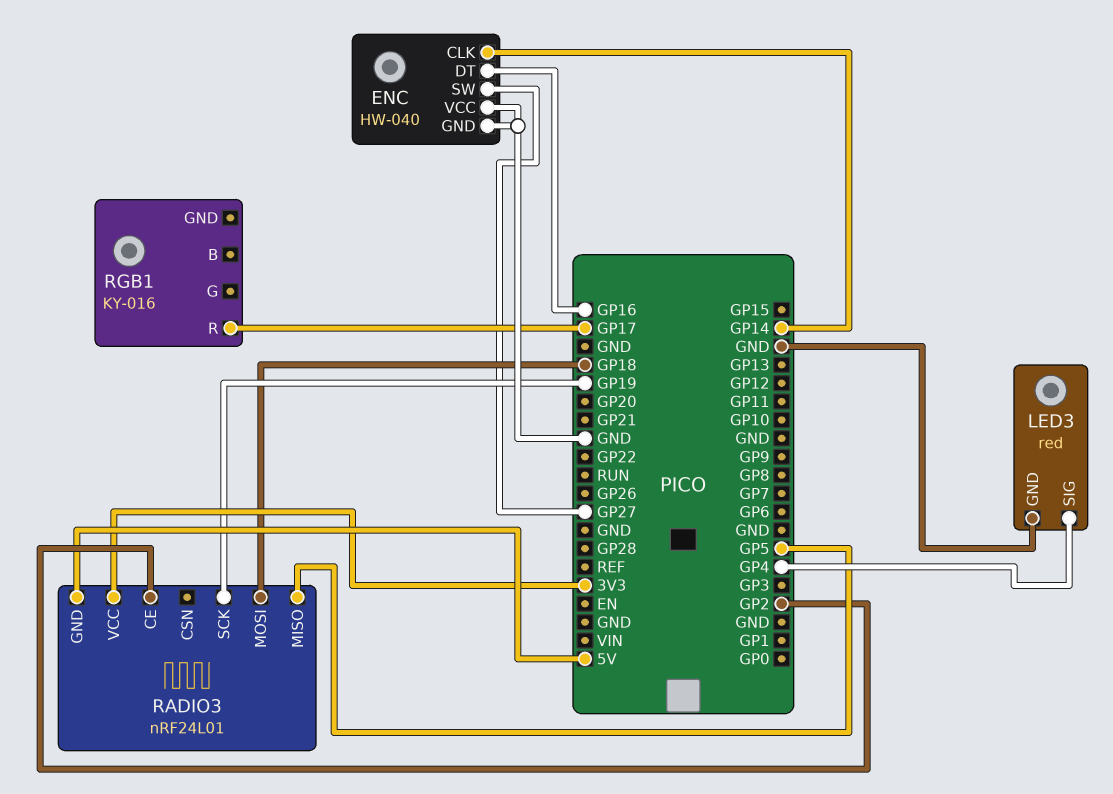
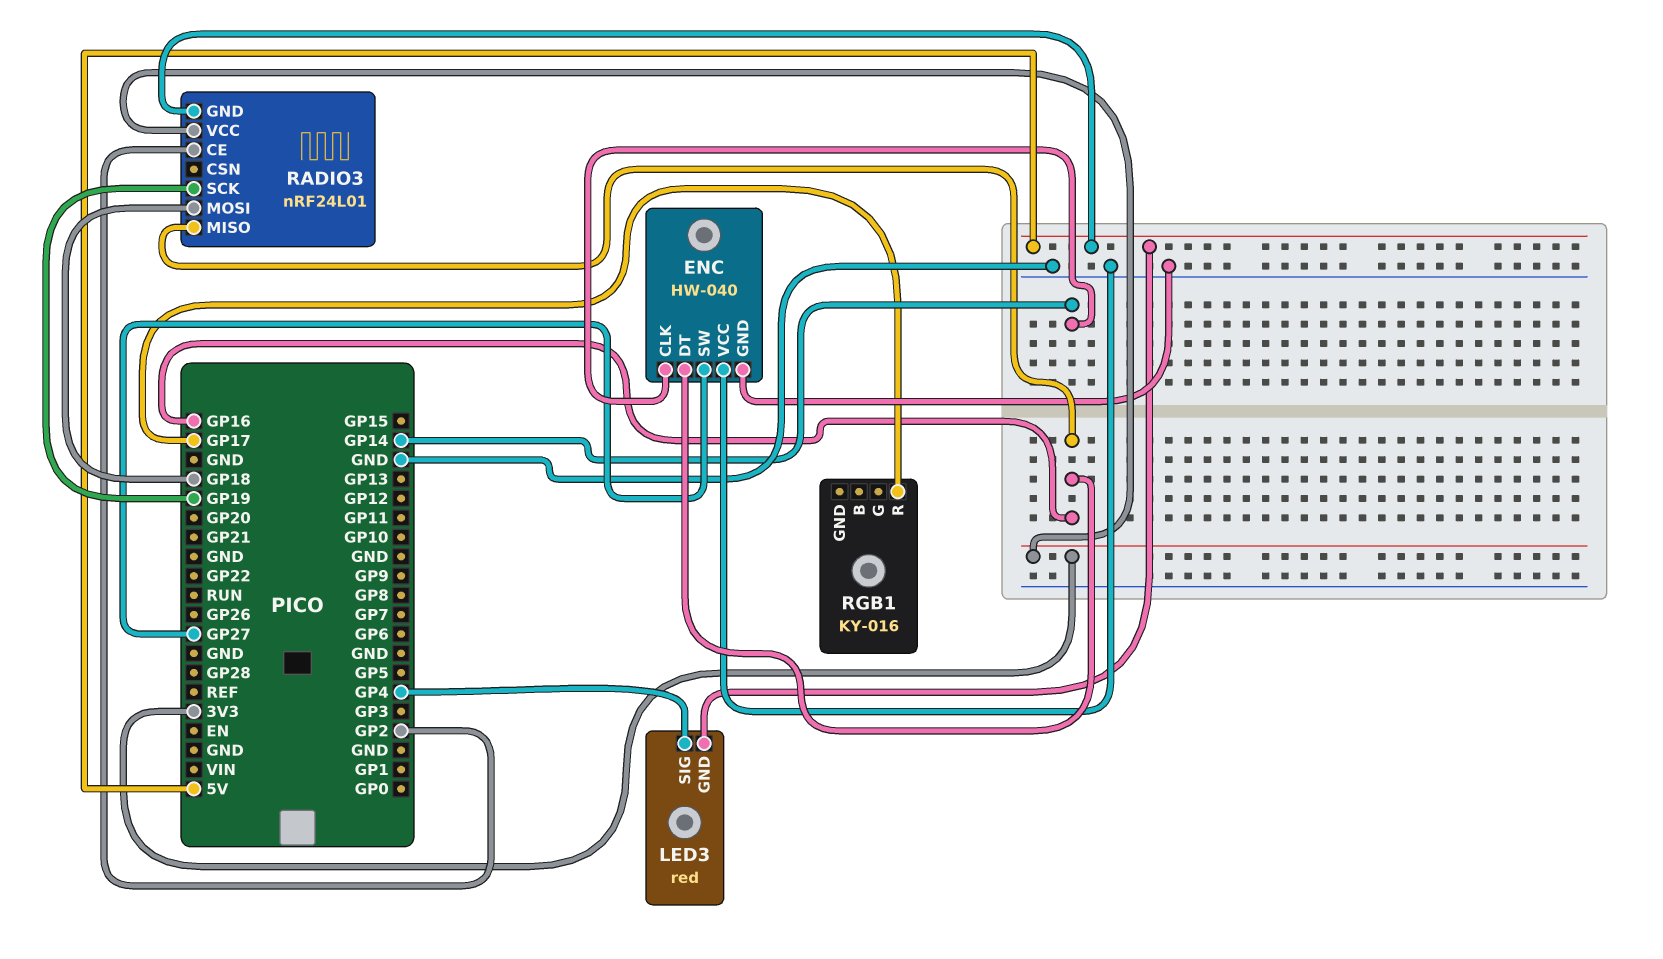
LED3 pin GND: GND -> 5V
RADIO3 pin MISO: GP5 -> GP16

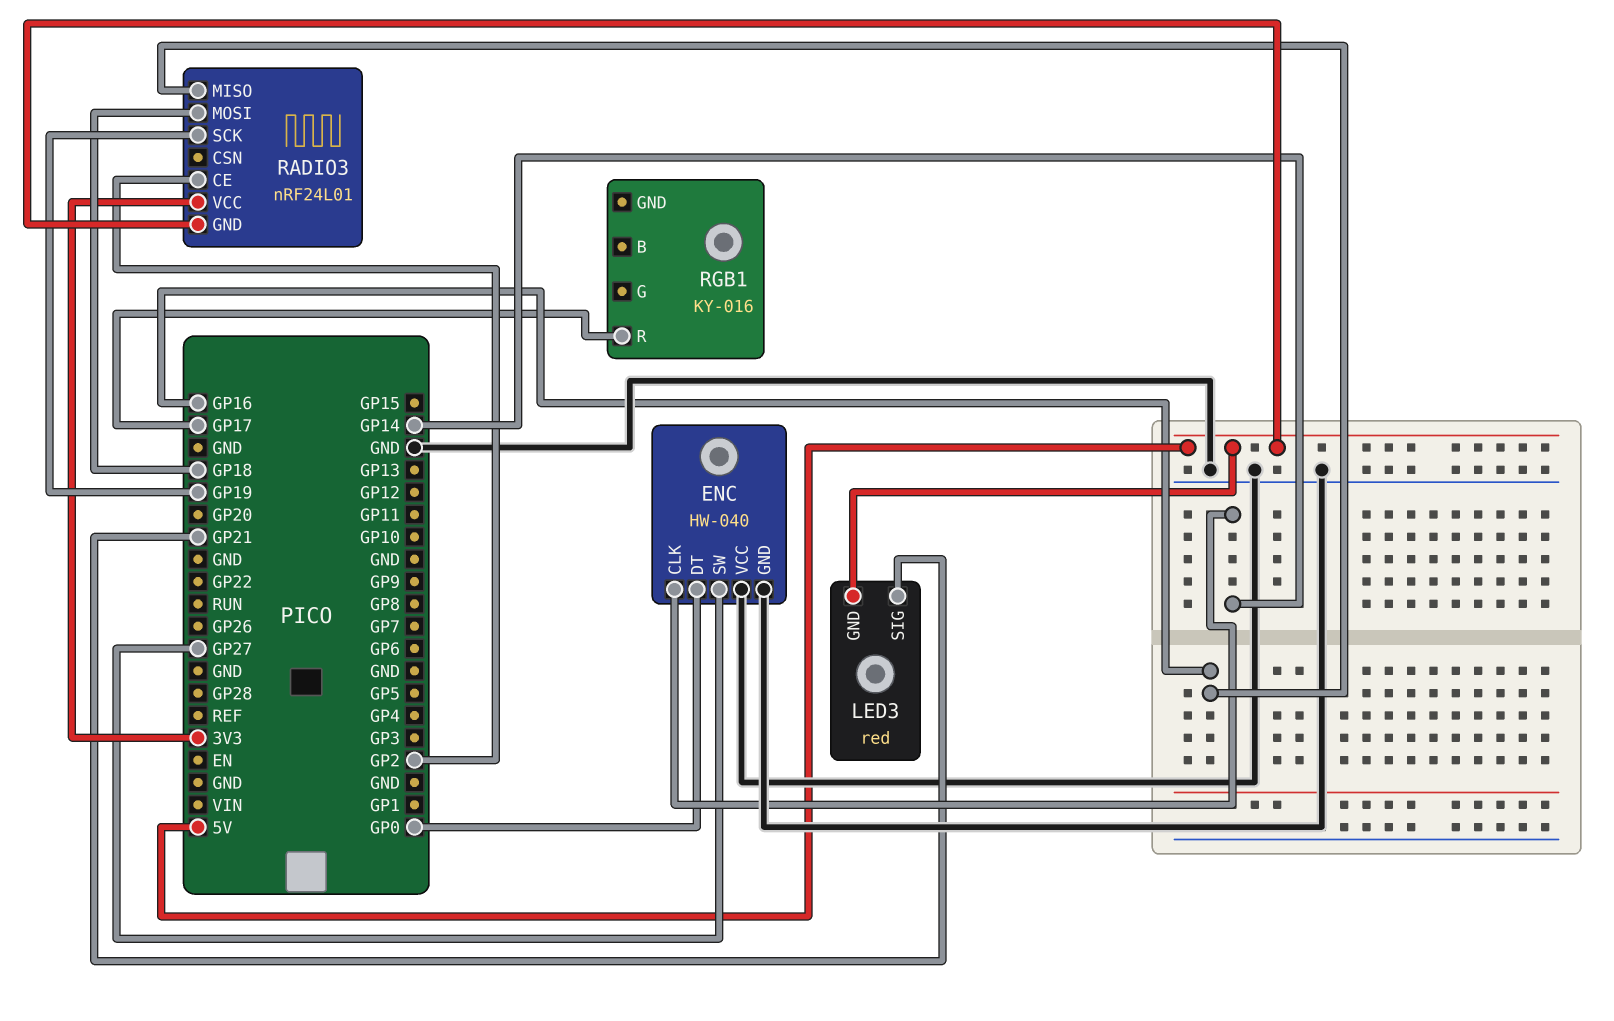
ENC pin DT: GP16 -> GP0
LED3 pin SIG: GP4 -> GP21

